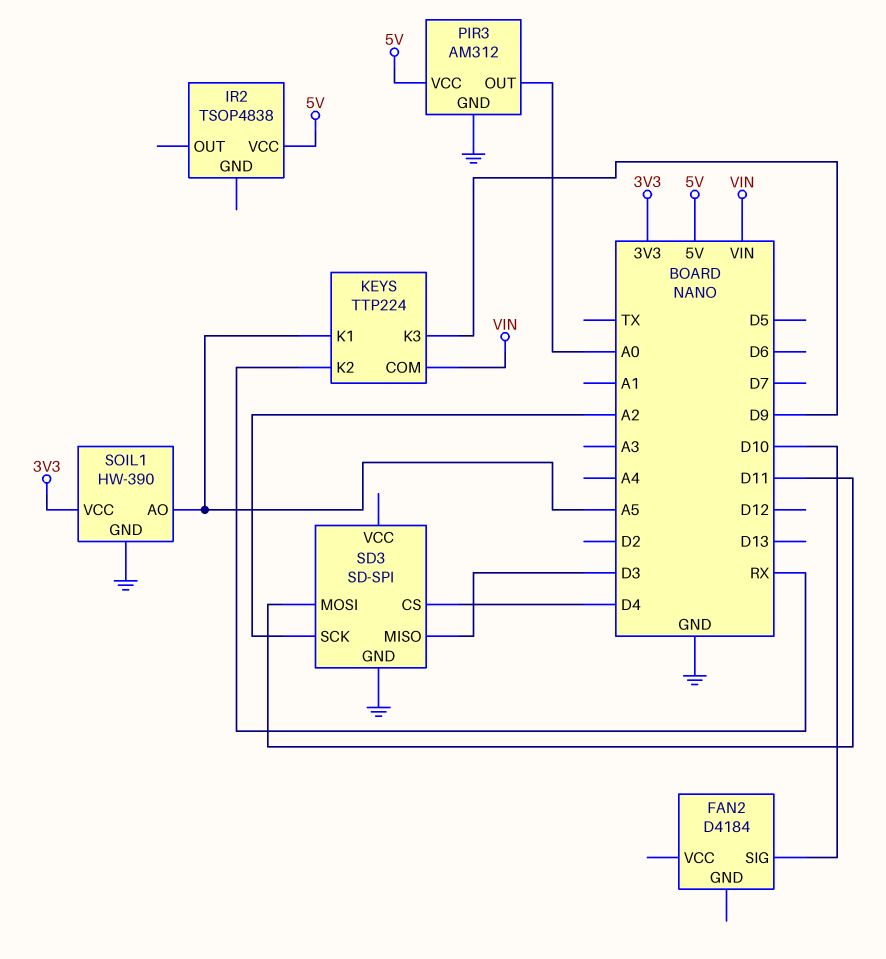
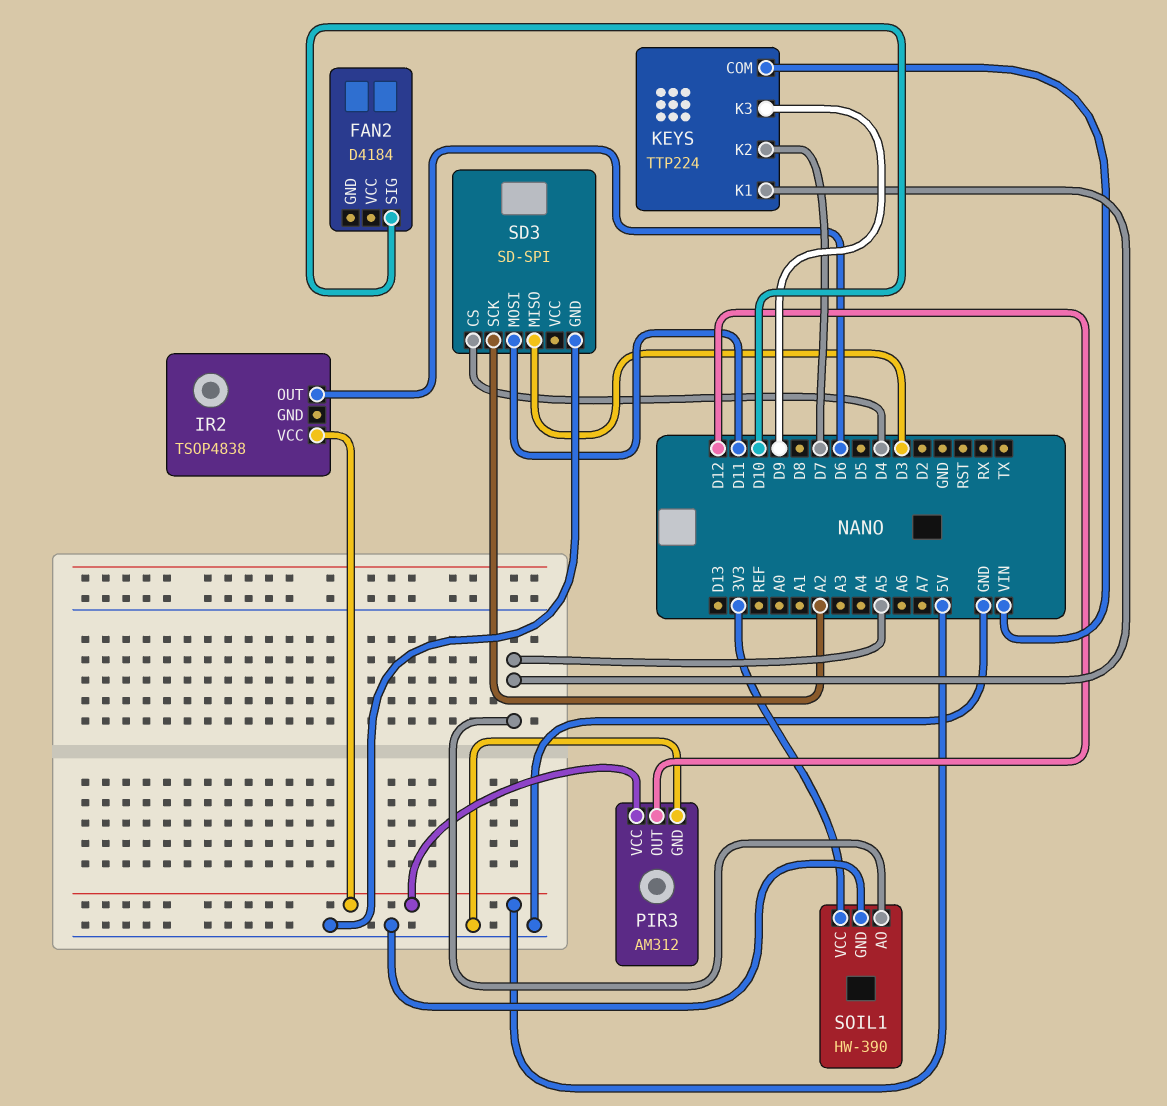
IR2 pin OUT: none -> D6
KEYS pin K2: RX -> D7
PIR3 pin OUT: A0 -> D12

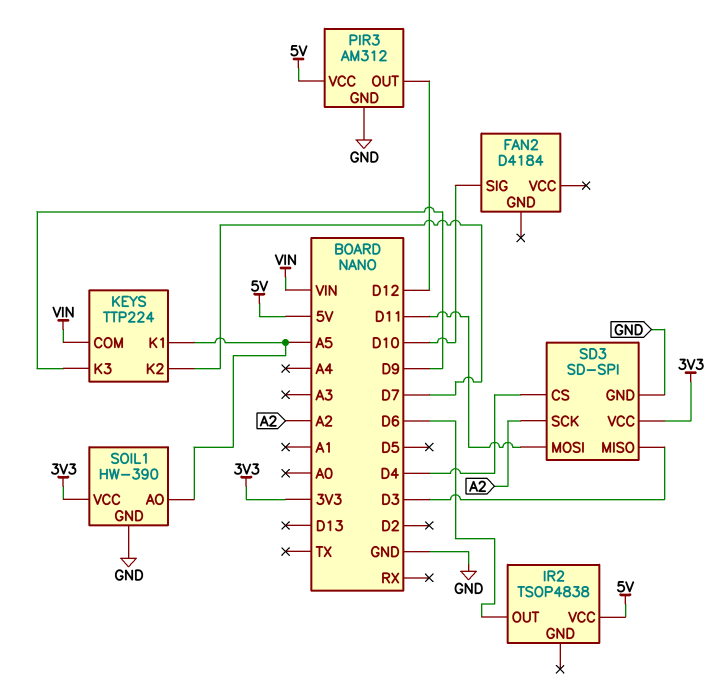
SD3 pin VCC: none -> 3V3

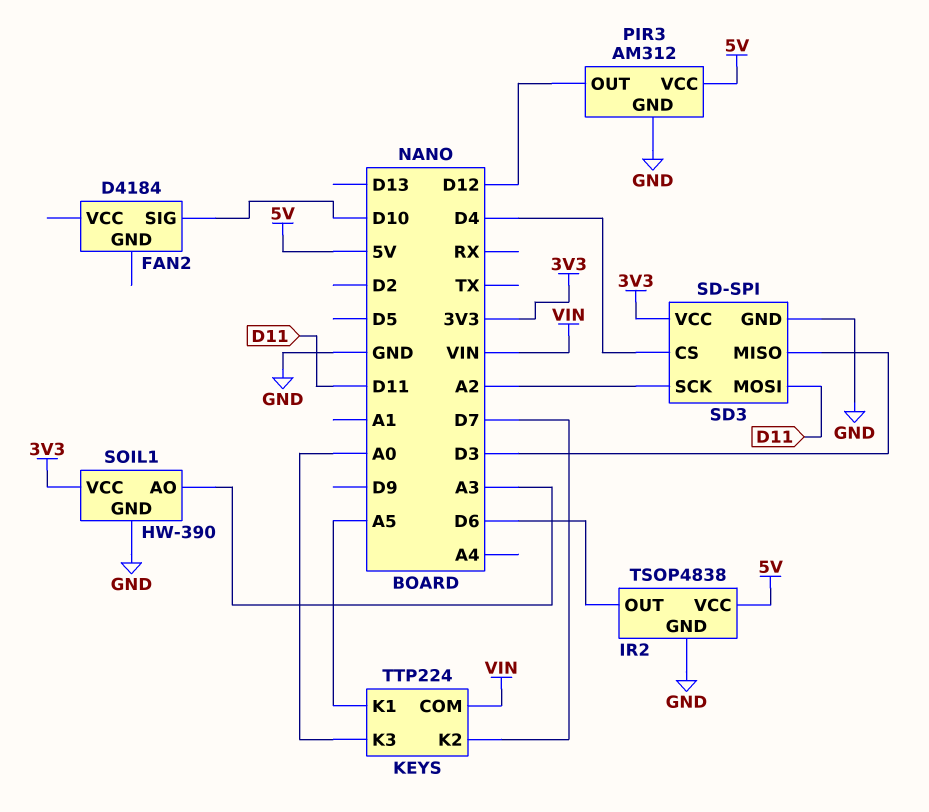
IR2 pin GND: none -> GND
KEYS pin K3: D9 -> A0
SOIL1 pin AO: A5 -> A3

